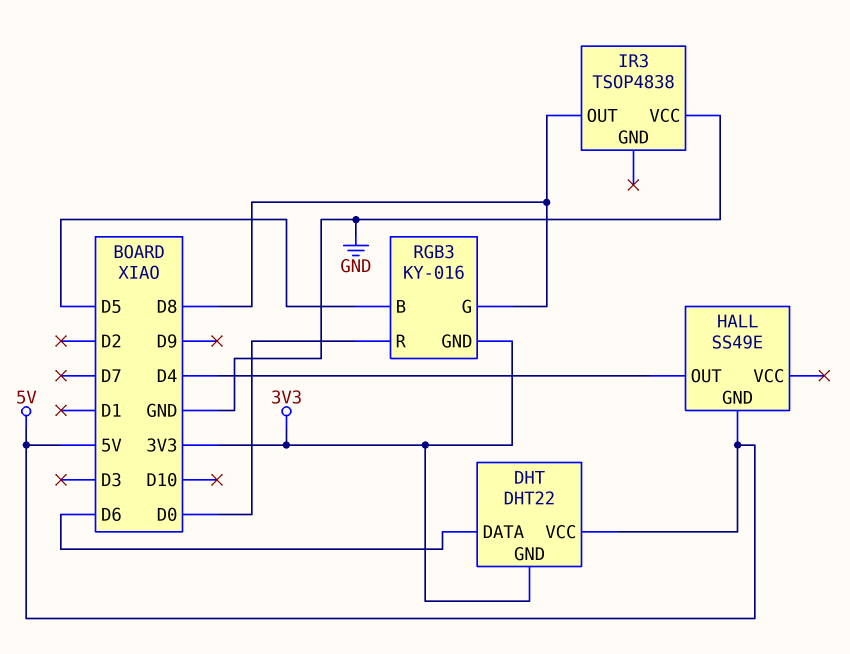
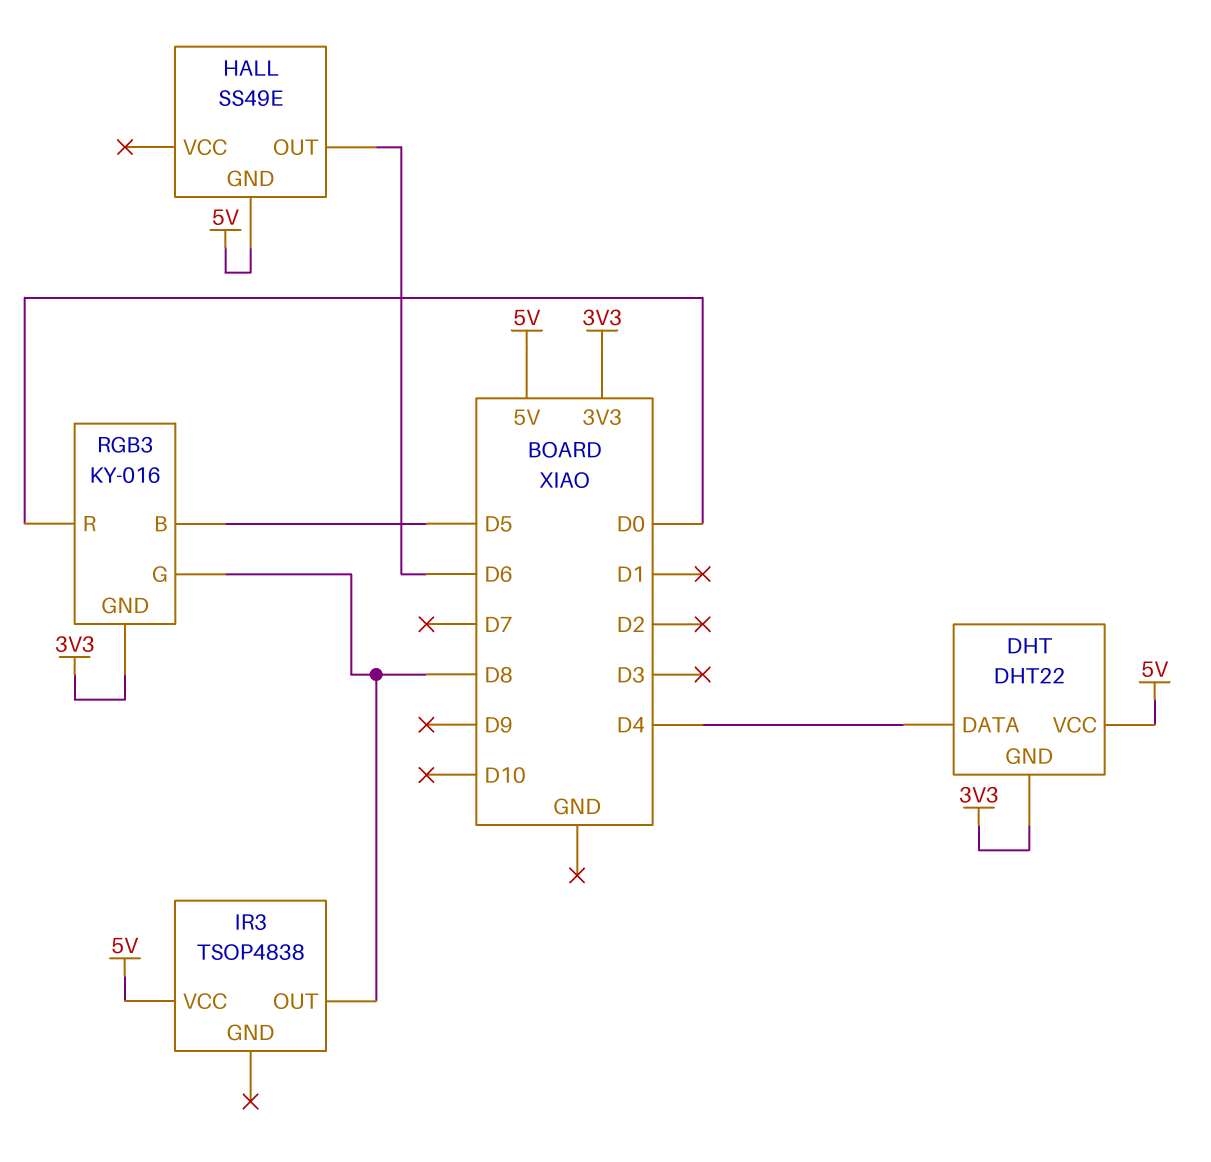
DHT pin DATA: D6 -> D4
HALL pin OUT: D4 -> D6
IR3 pin VCC: GND -> 5V

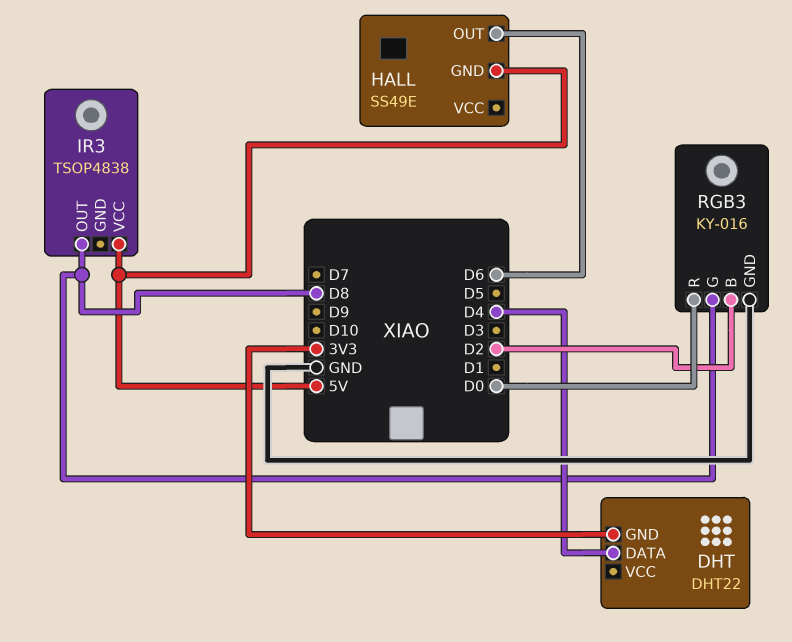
DHT pin VCC: 5V -> none
RGB3 pin B: D5 -> D2
RGB3 pin GND: 3V3 -> GND

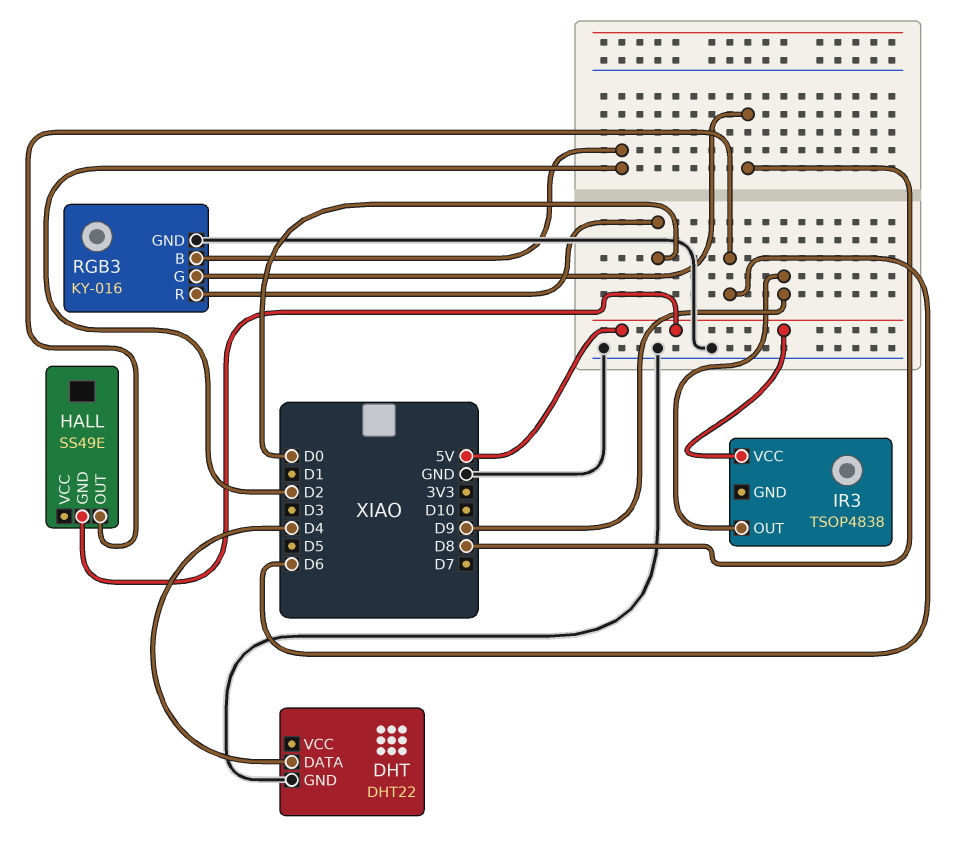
DHT pin GND: 3V3 -> GND
IR3 pin OUT: D8 -> D9

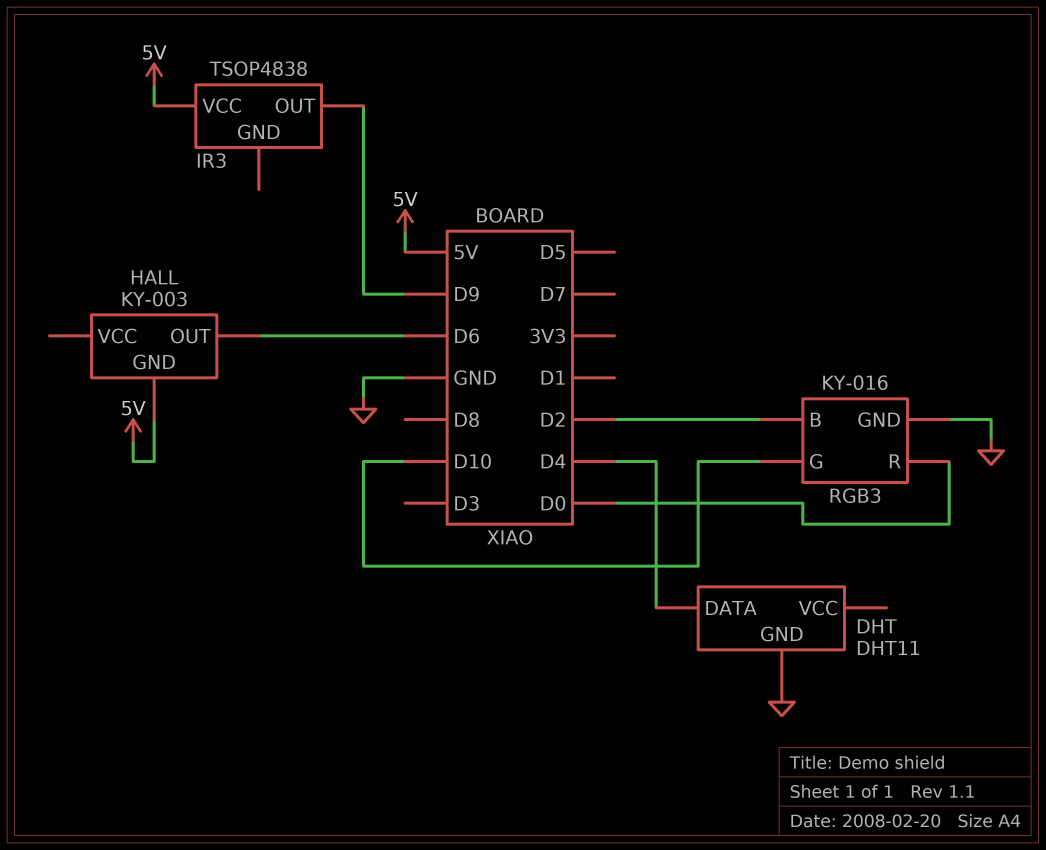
DHT: DHT22 -> DHT11
HALL: SS49E -> KY-003
RGB3 pin G: D8 -> D10

